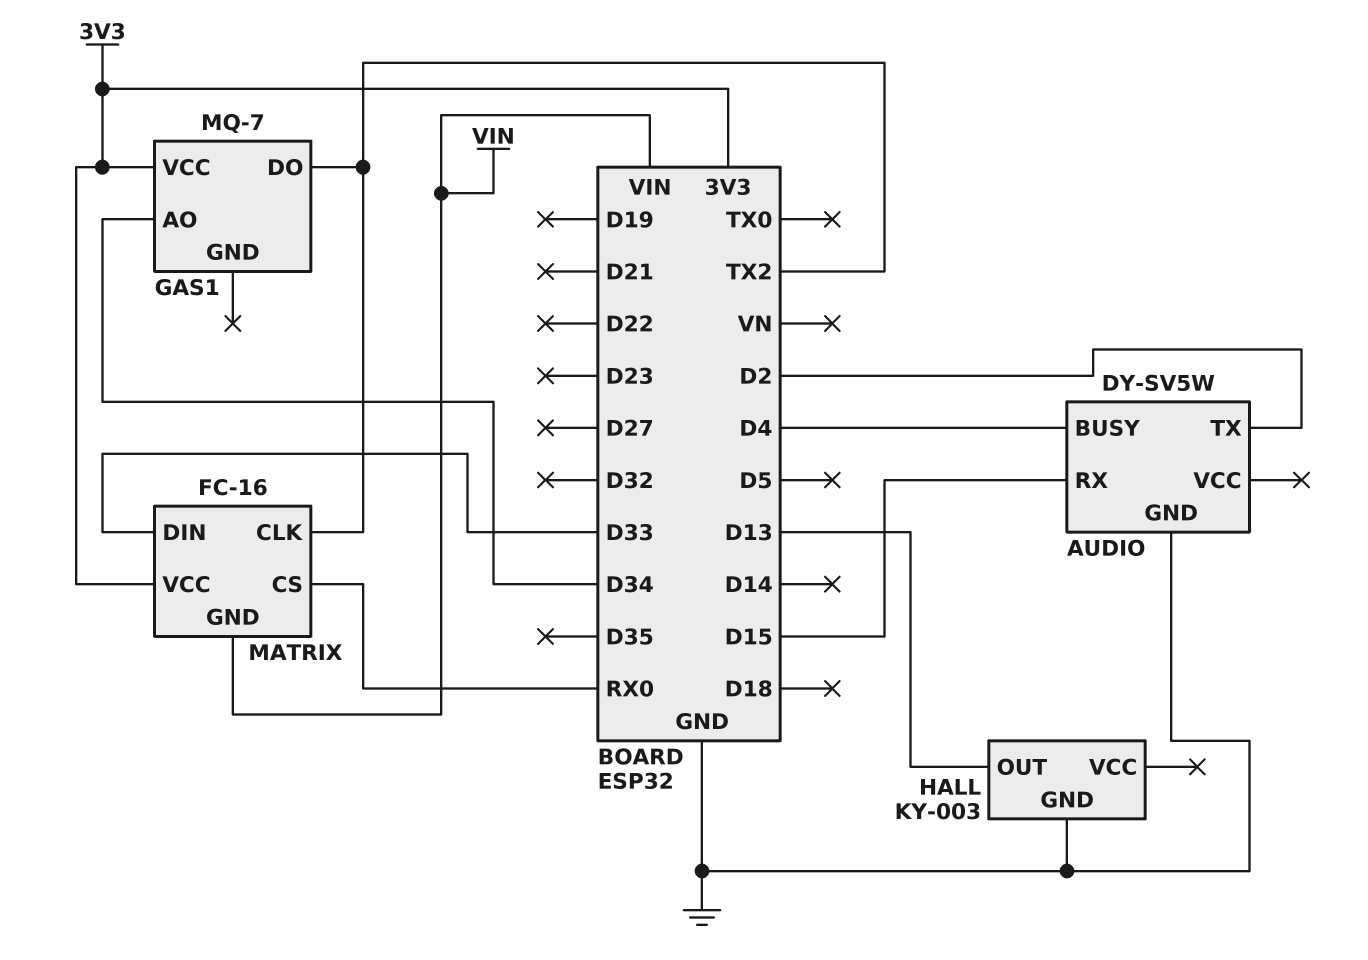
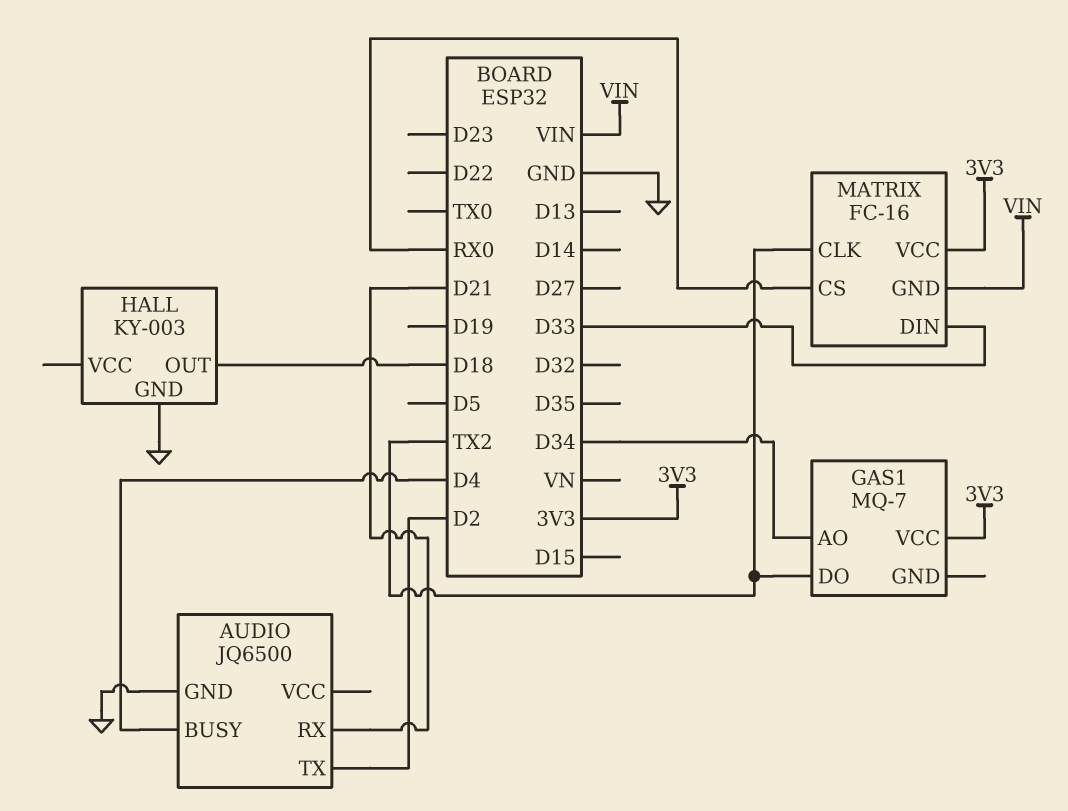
AUDIO: DY-SV5W -> JQ6500
AUDIO pin RX: D15 -> D21
HALL pin OUT: D13 -> D18

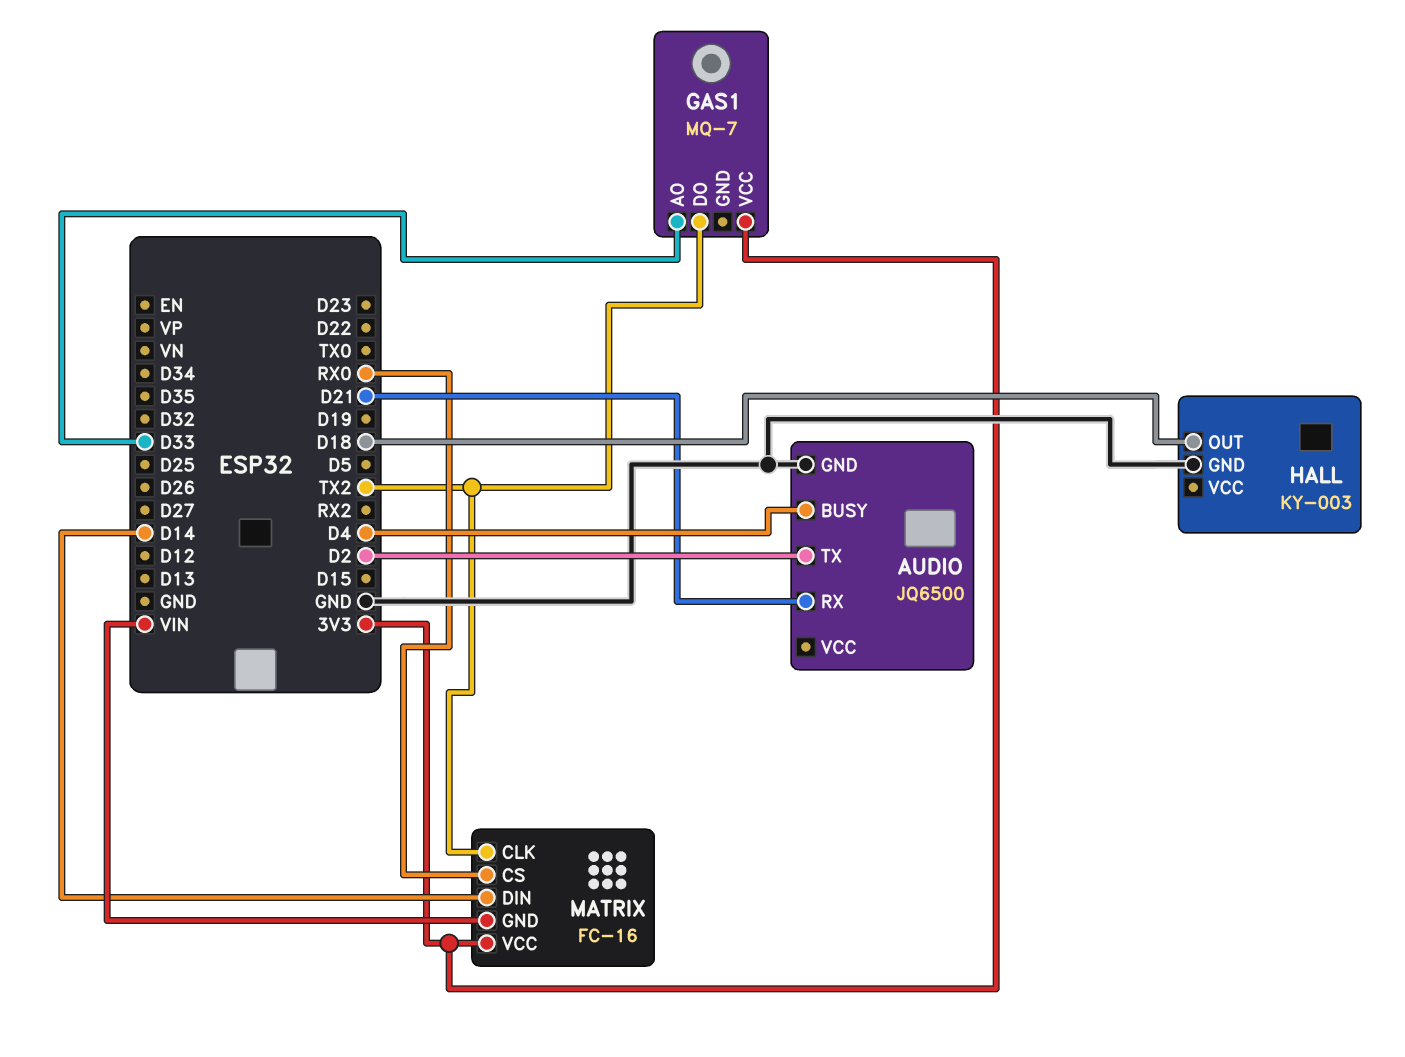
GAS1 pin AO: D34 -> D33
MATRIX pin DIN: D33 -> D14

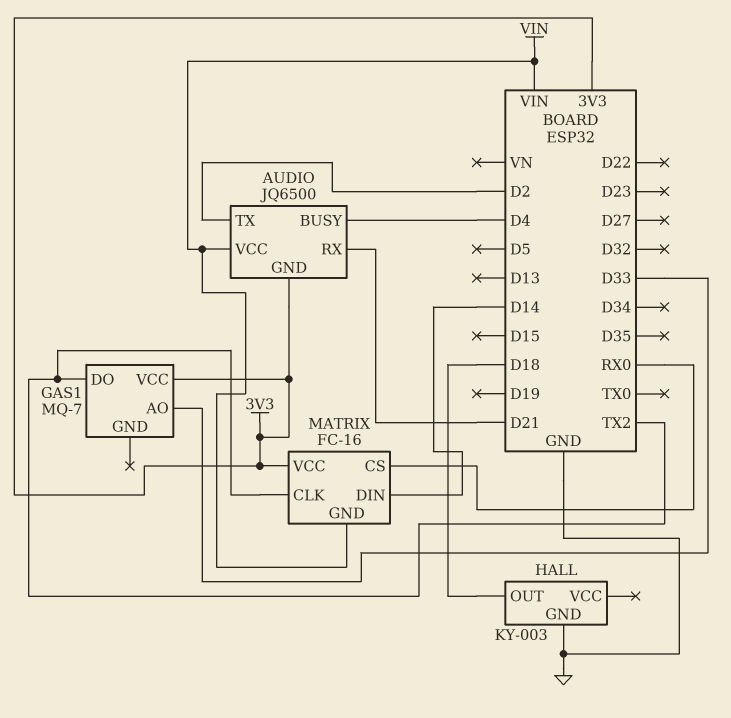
AUDIO pin GND: GND -> 3V3
AUDIO pin VCC: none -> VIN

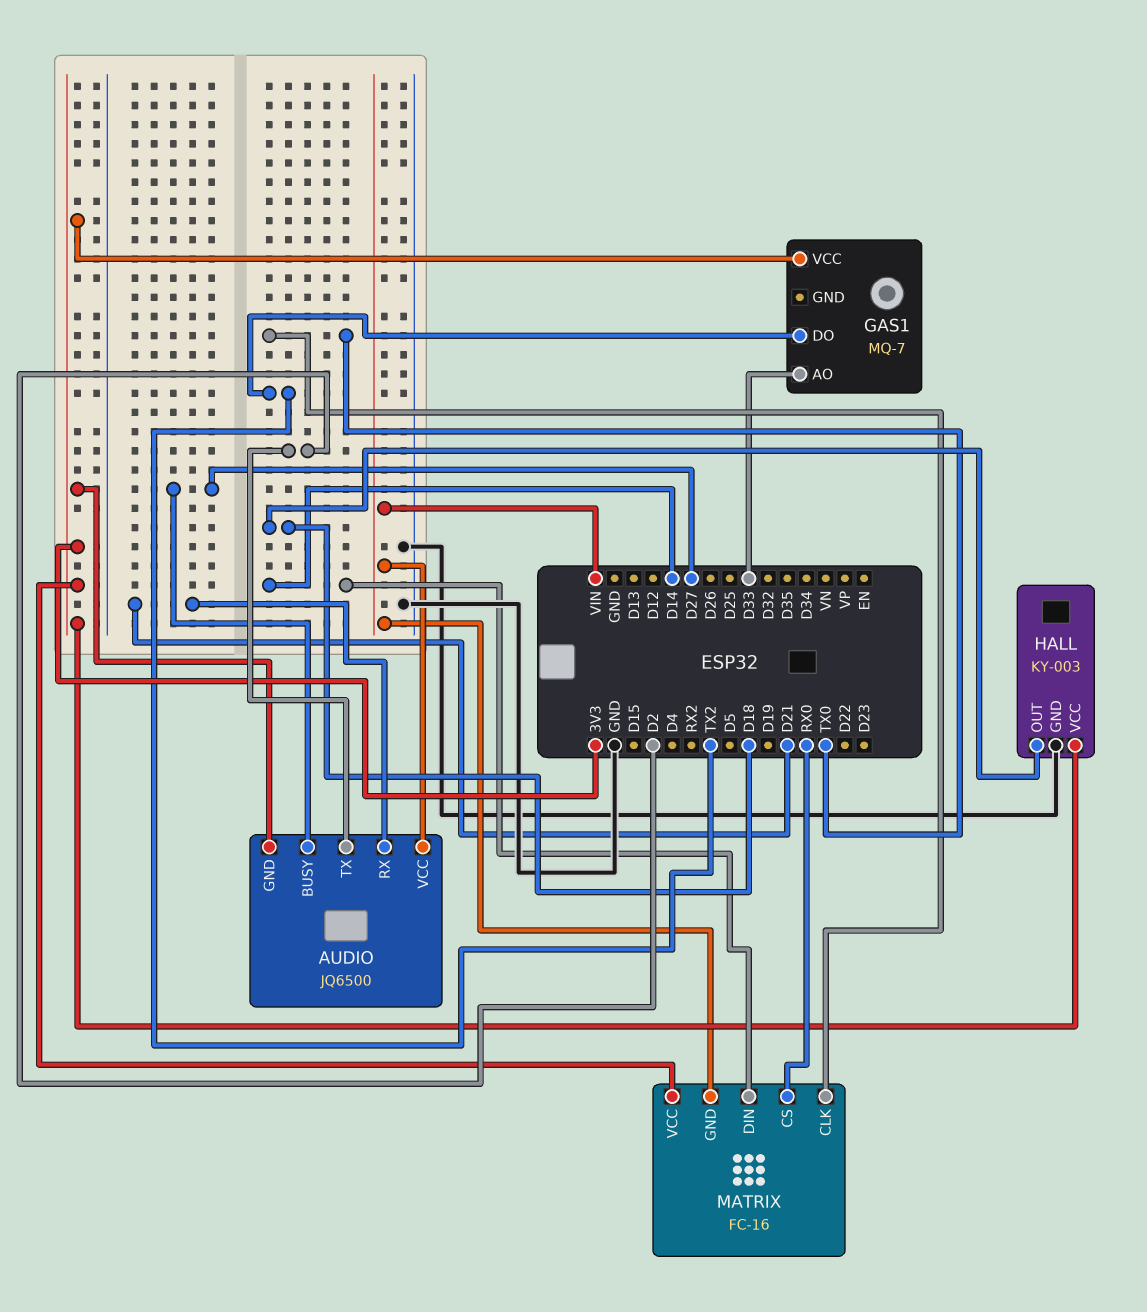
AUDIO pin BUSY: D4 -> D27
HALL pin VCC: none -> 3V3
MATRIX pin CLK: TX2 -> TX0

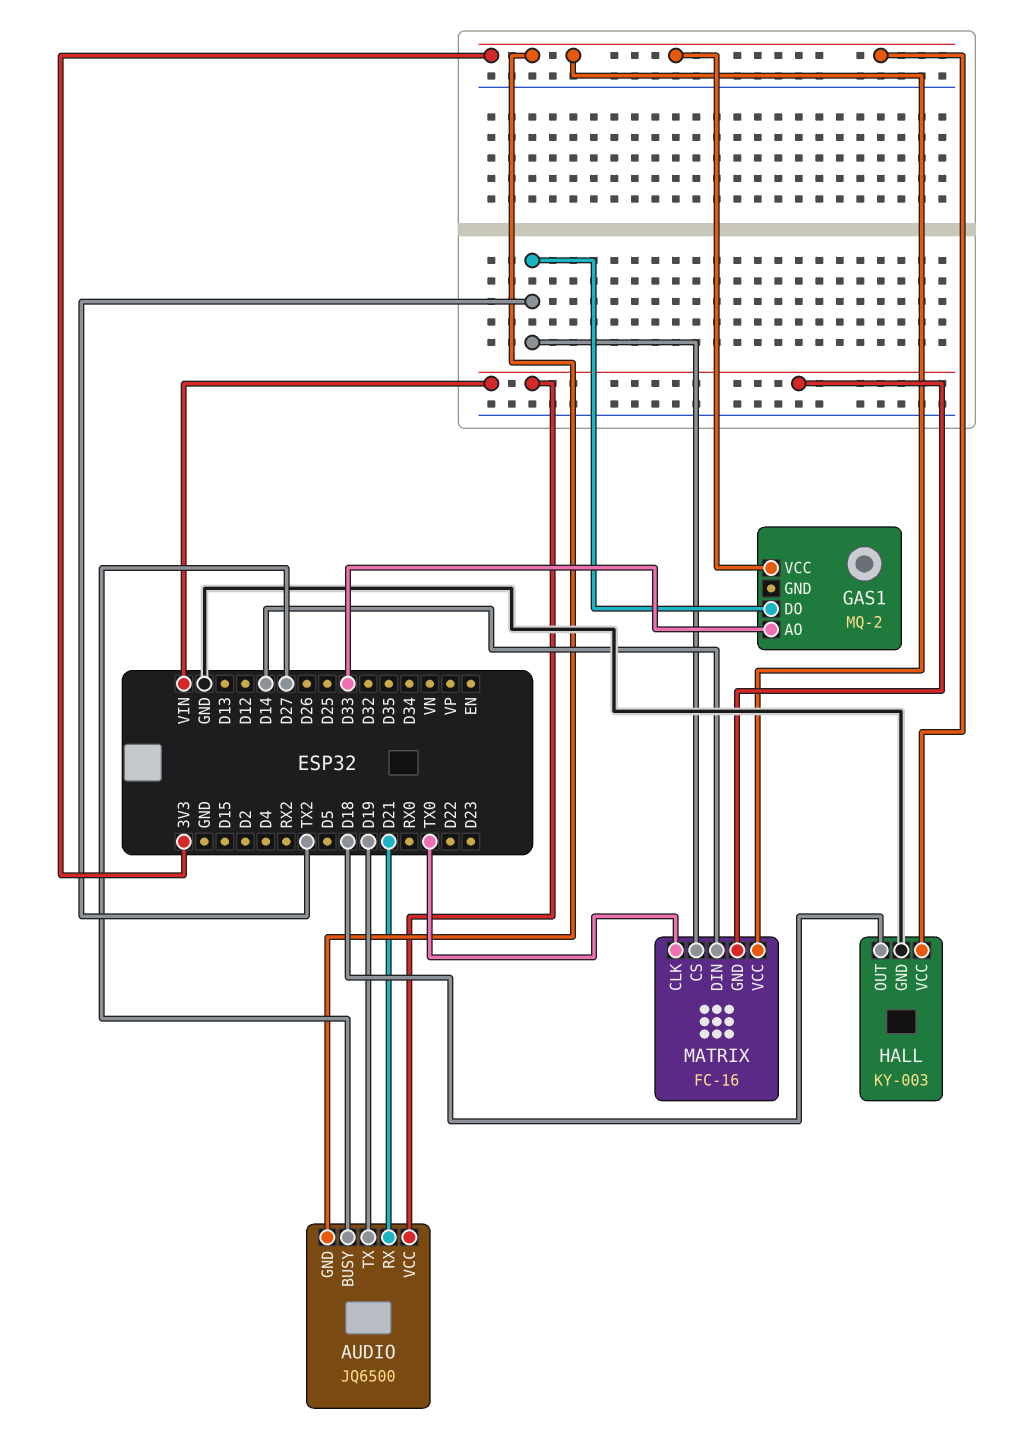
AUDIO pin TX: D2 -> D19
GAS1: MQ-7 -> MQ-2
MATRIX pin CS: RX0 -> TX2

